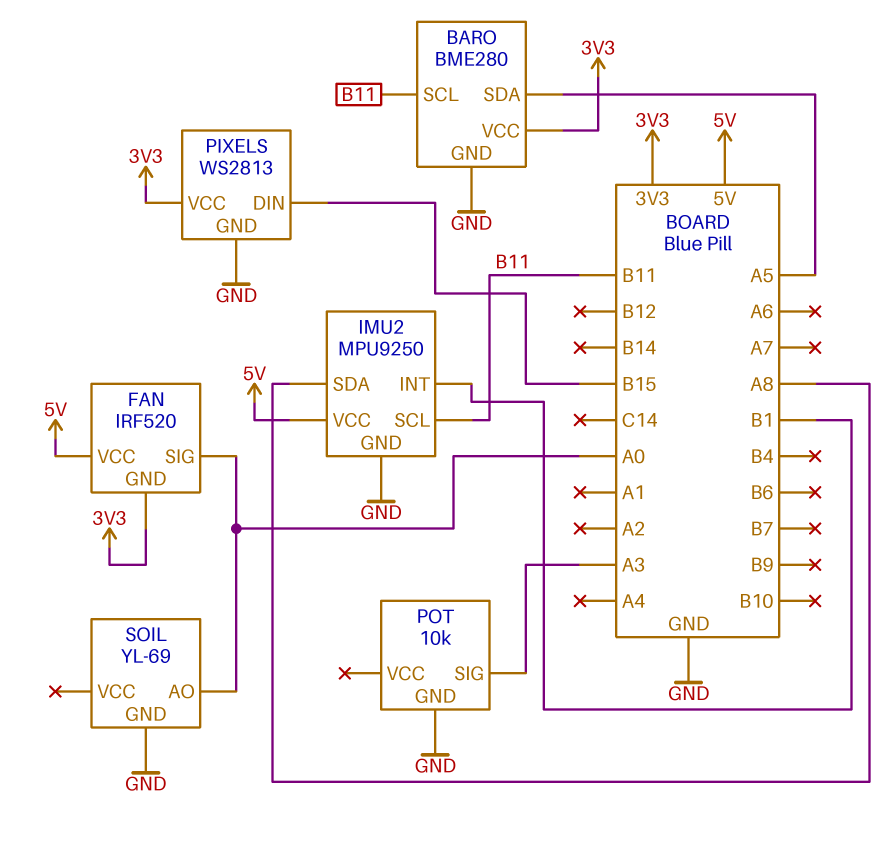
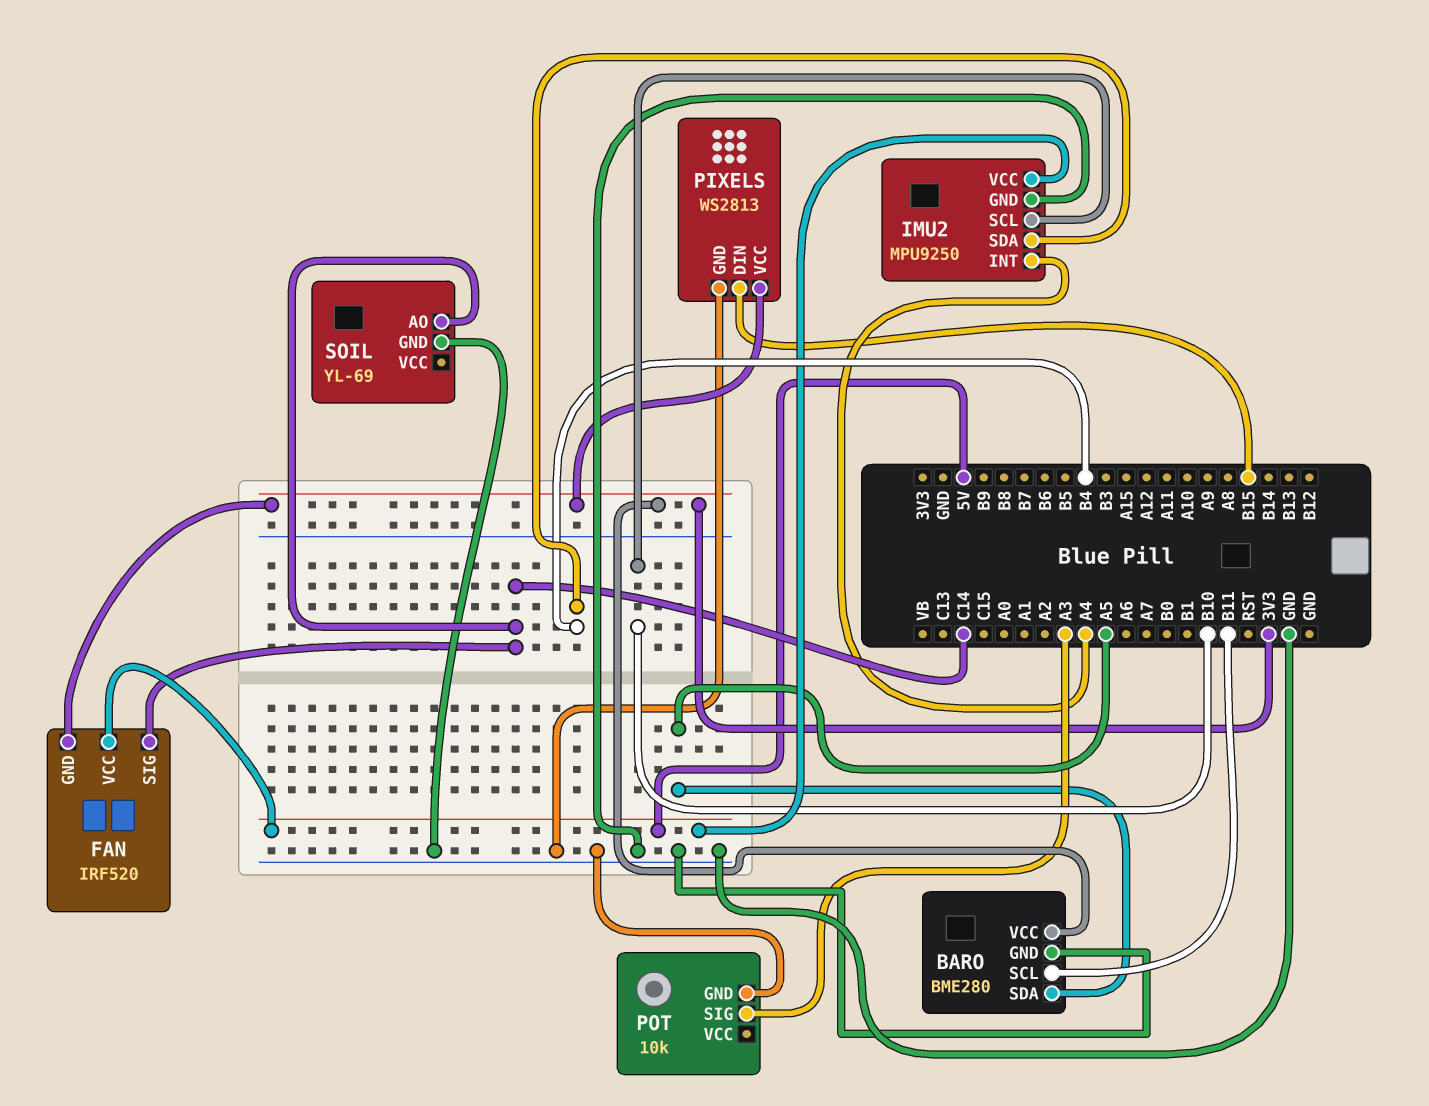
FAN pin SIG: A0 -> C14
IMU2 pin INT: B1 -> A4
IMU2 pin SCL: B11 -> B10
IMU2 pin SDA: A8 -> B4
SOIL pin AO: A0 -> C14

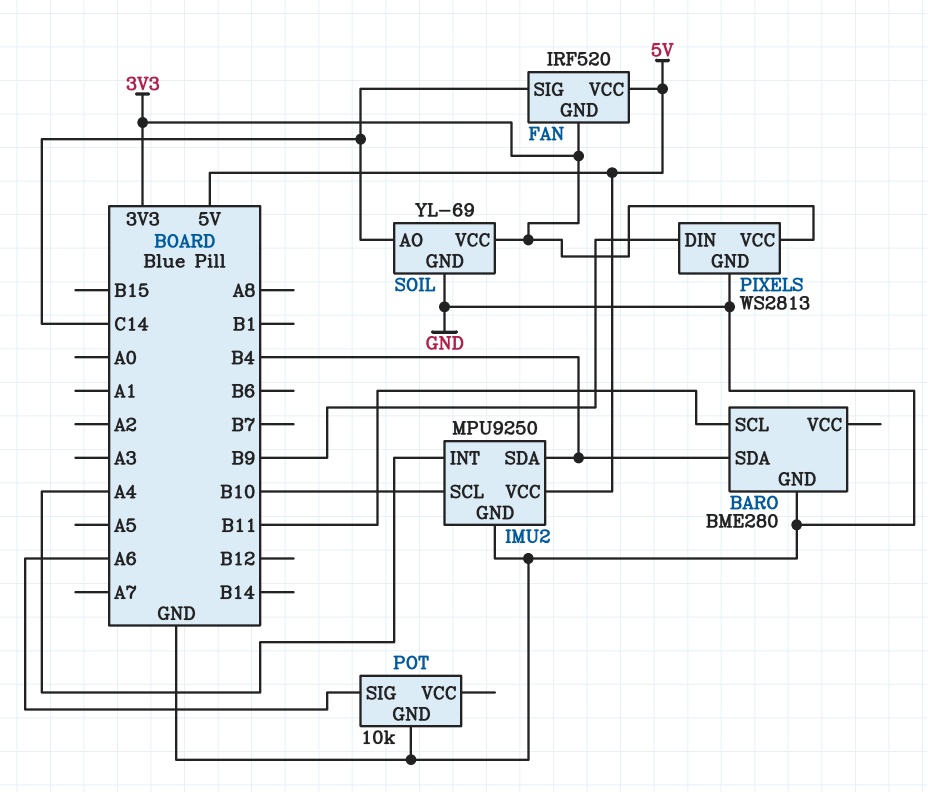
BARO pin SDA: A5 -> B4
BARO pin VCC: 3V3 -> none
PIXELS pin DIN: B15 -> B9
POT pin SIG: A3 -> A6
SOIL pin VCC: none -> 3V3

